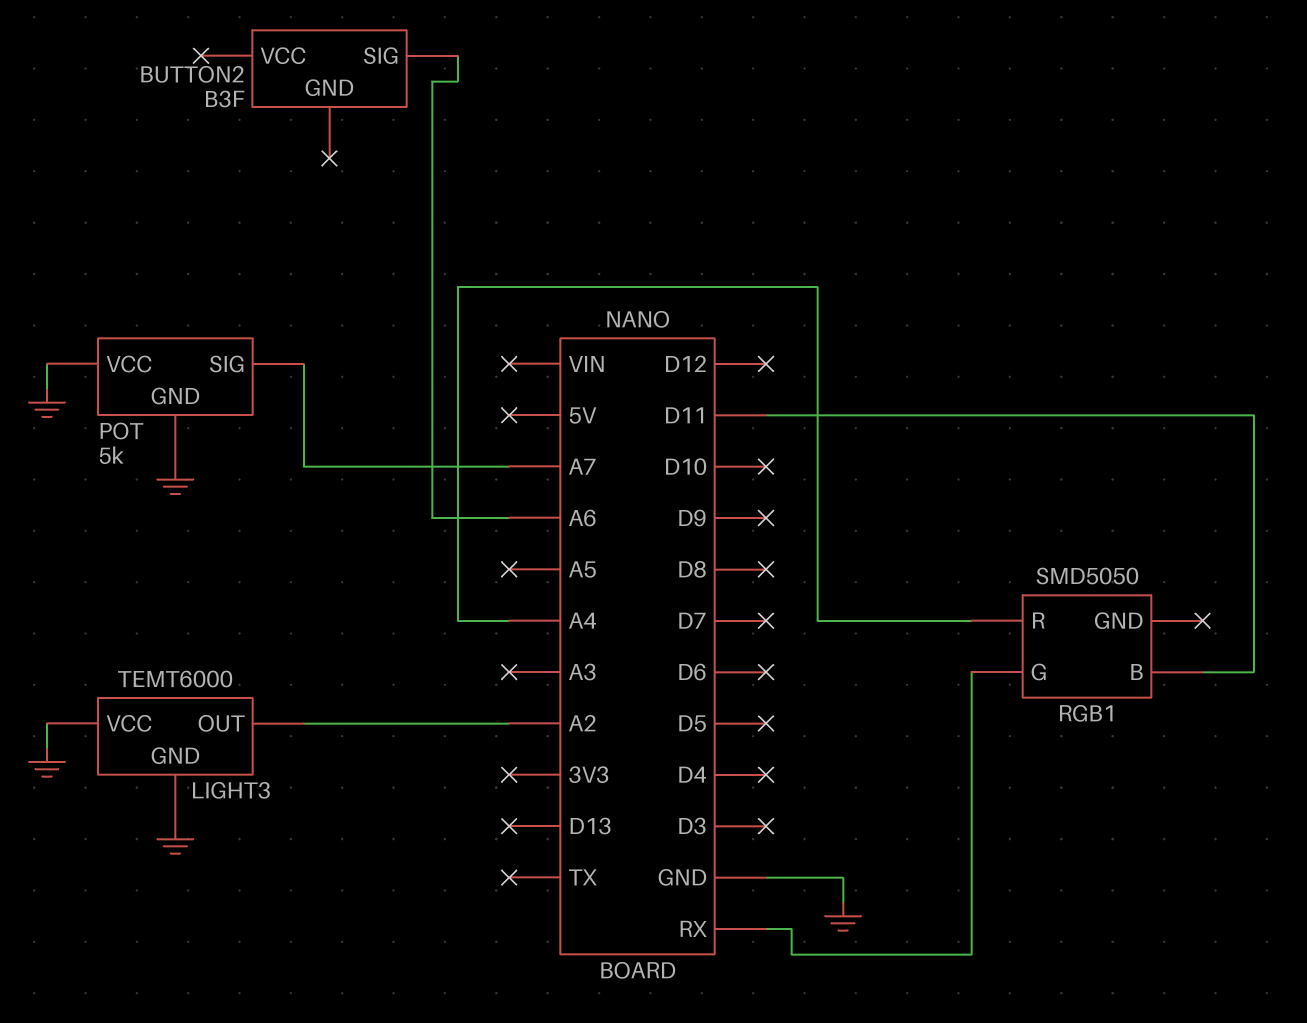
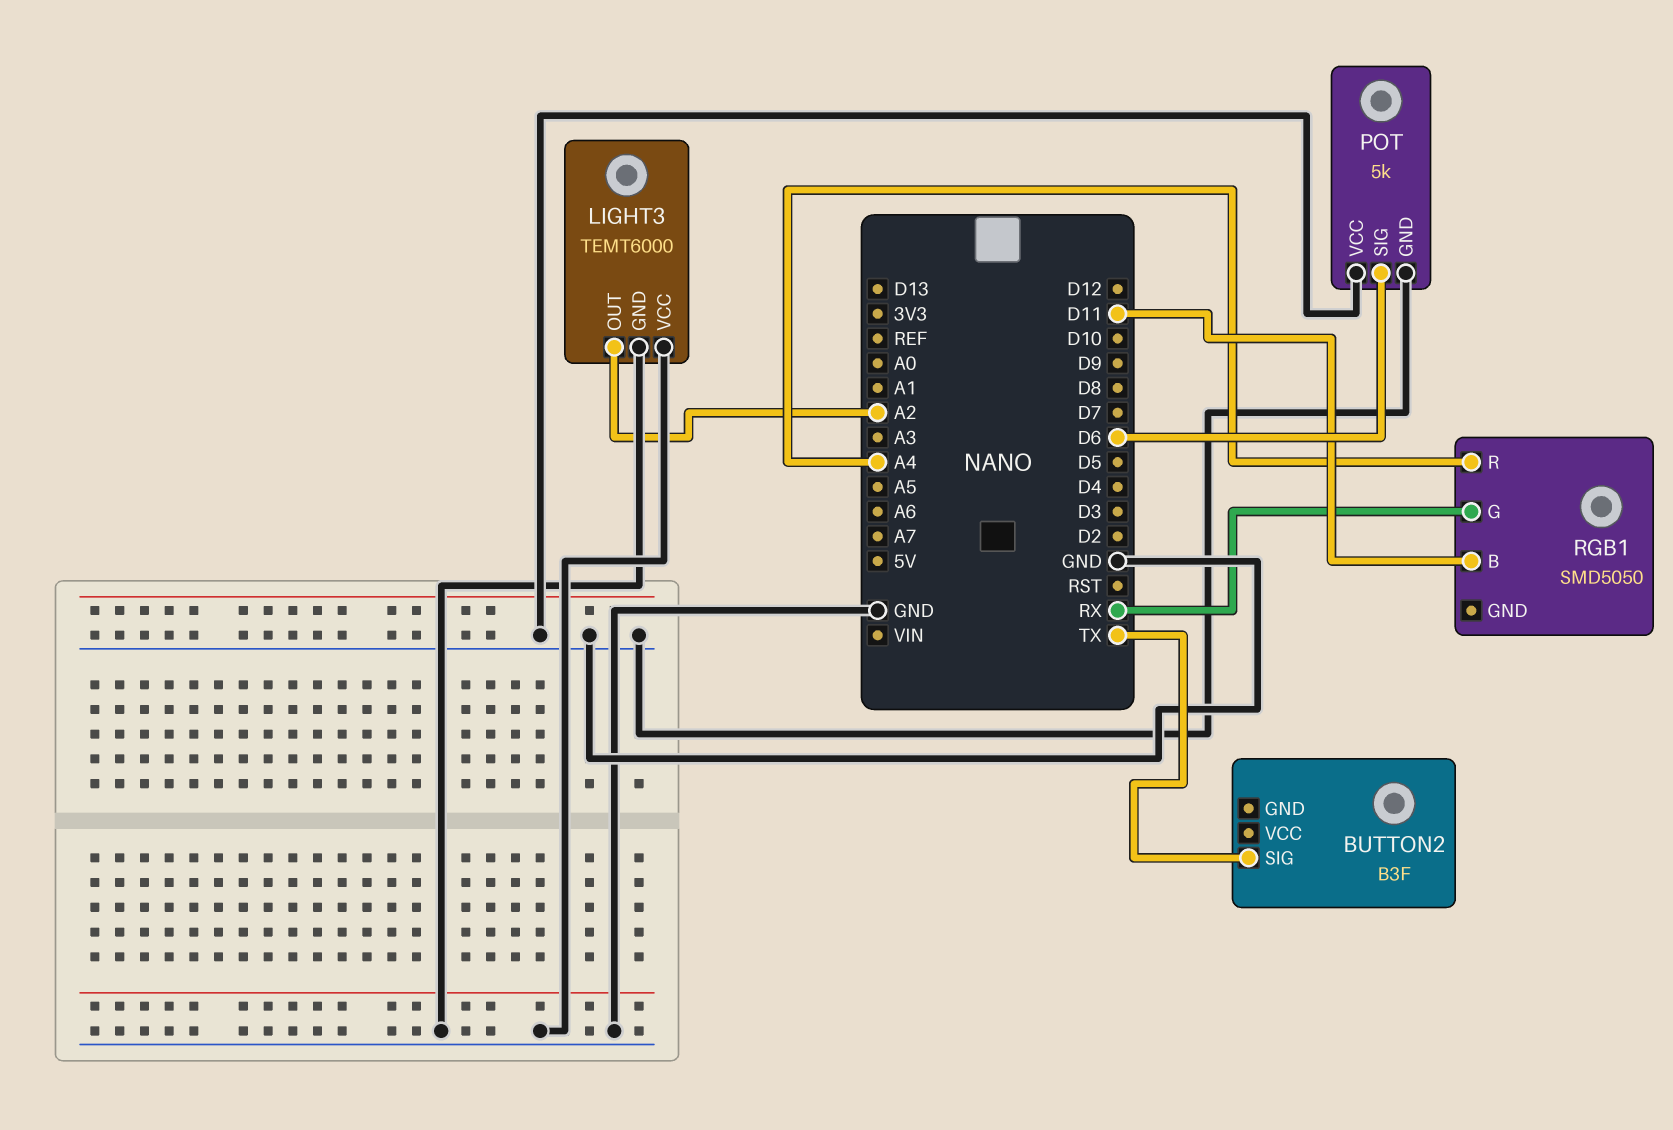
BUTTON2 pin SIG: A6 -> TX
POT pin SIG: A7 -> D6

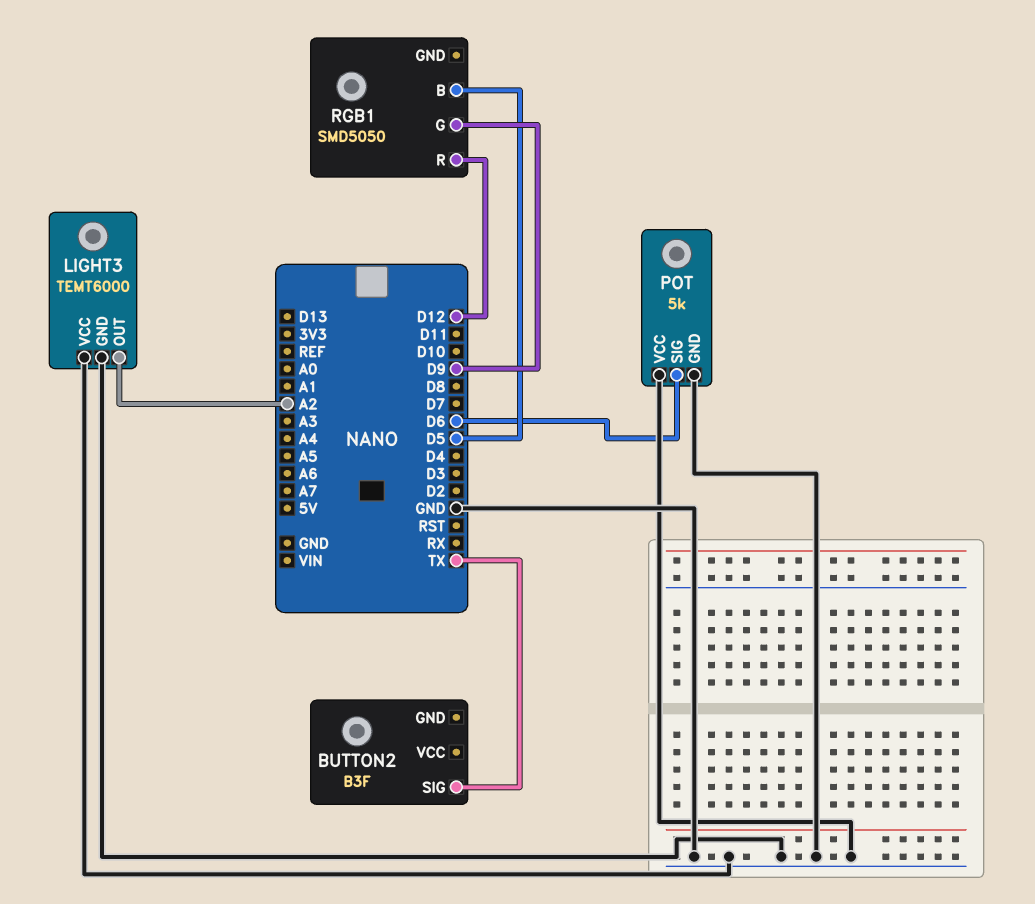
RGB1 pin B: D11 -> D5
RGB1 pin G: RX -> D9
RGB1 pin R: A4 -> D12

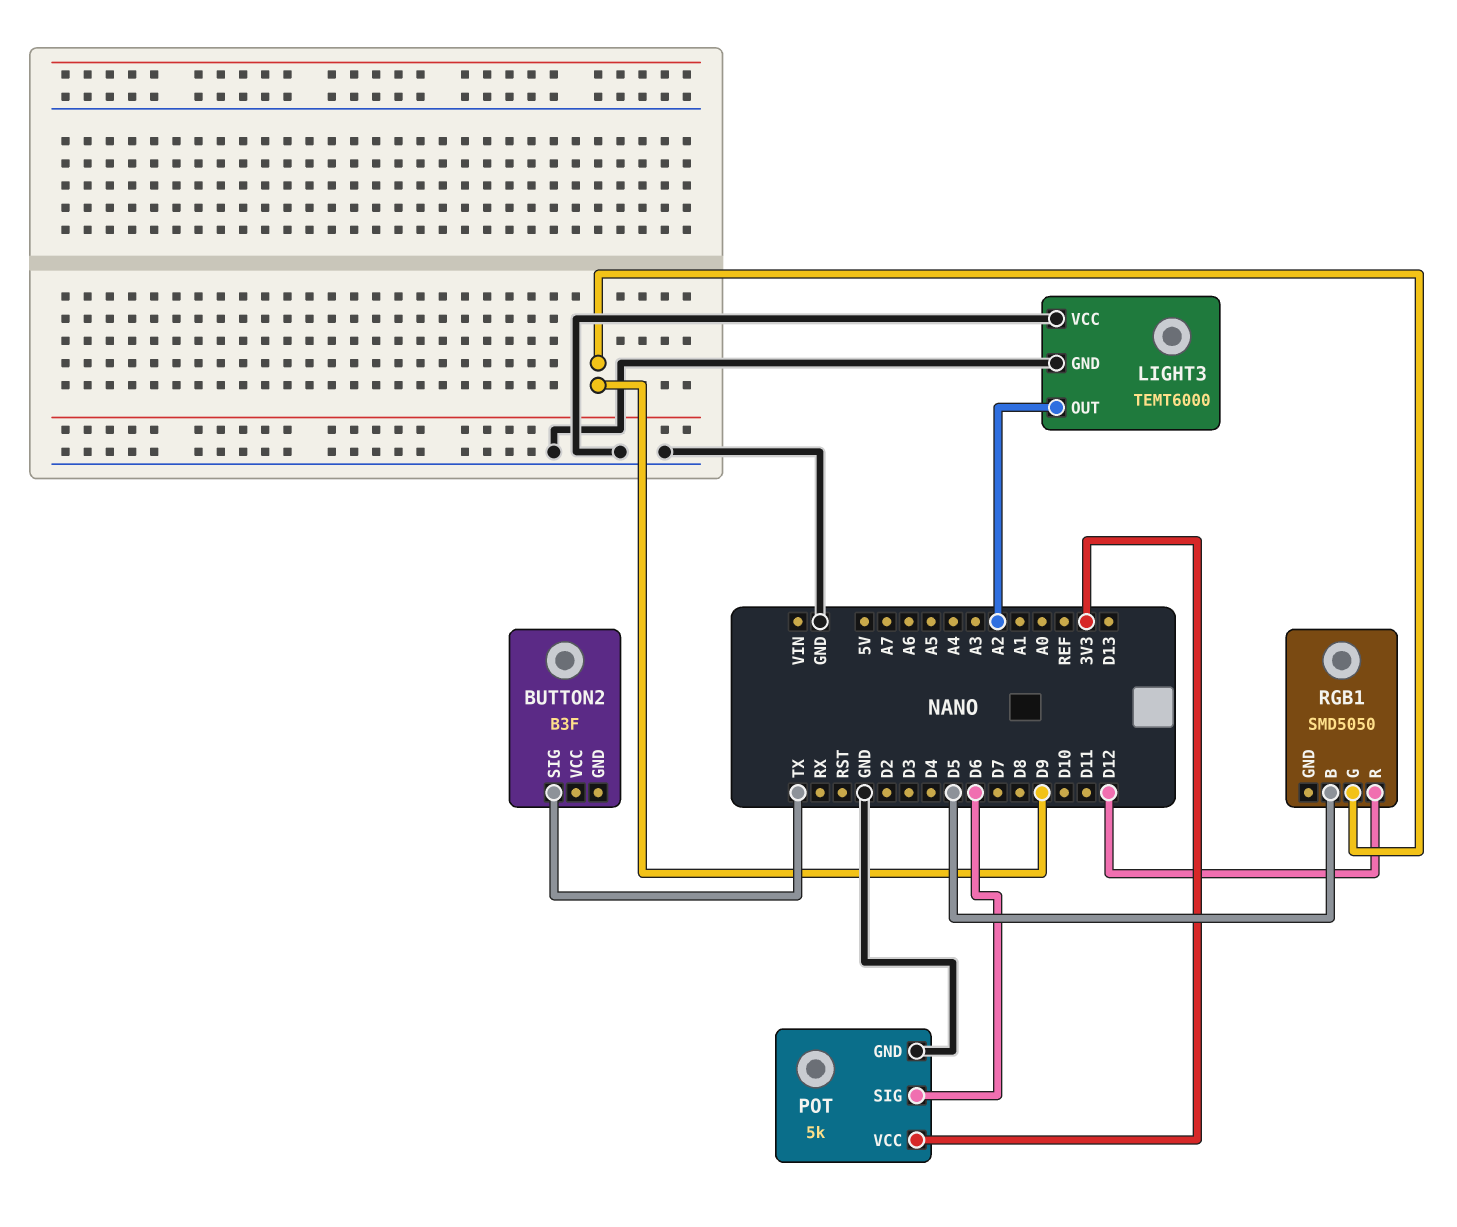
POT pin VCC: GND -> 3V3

